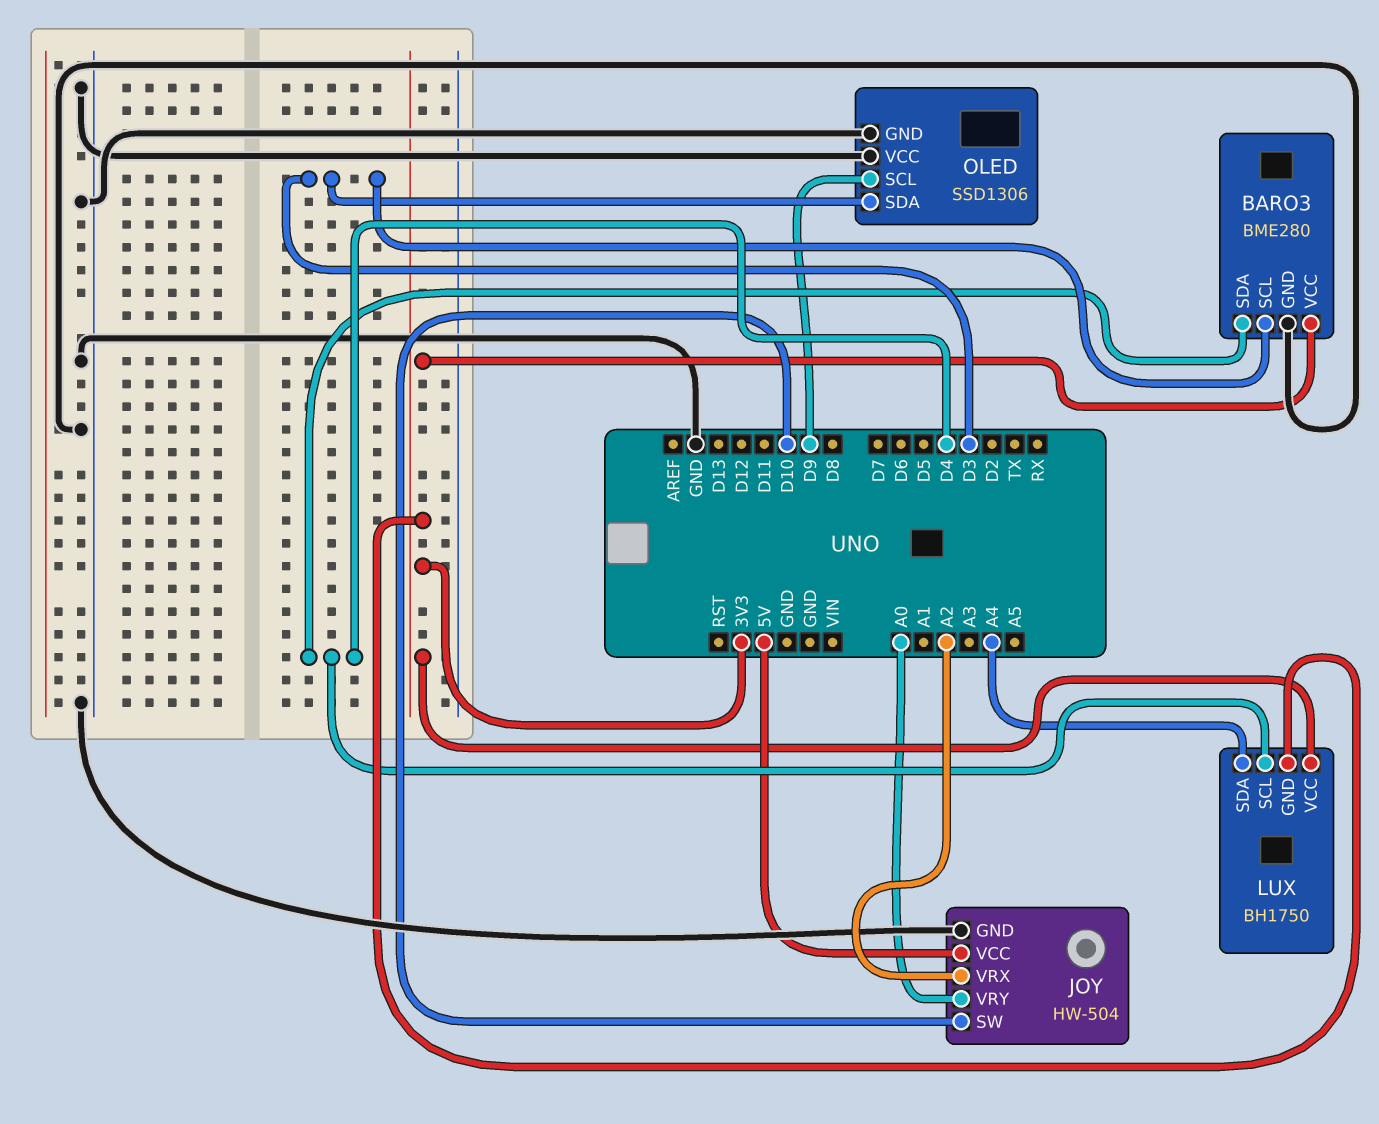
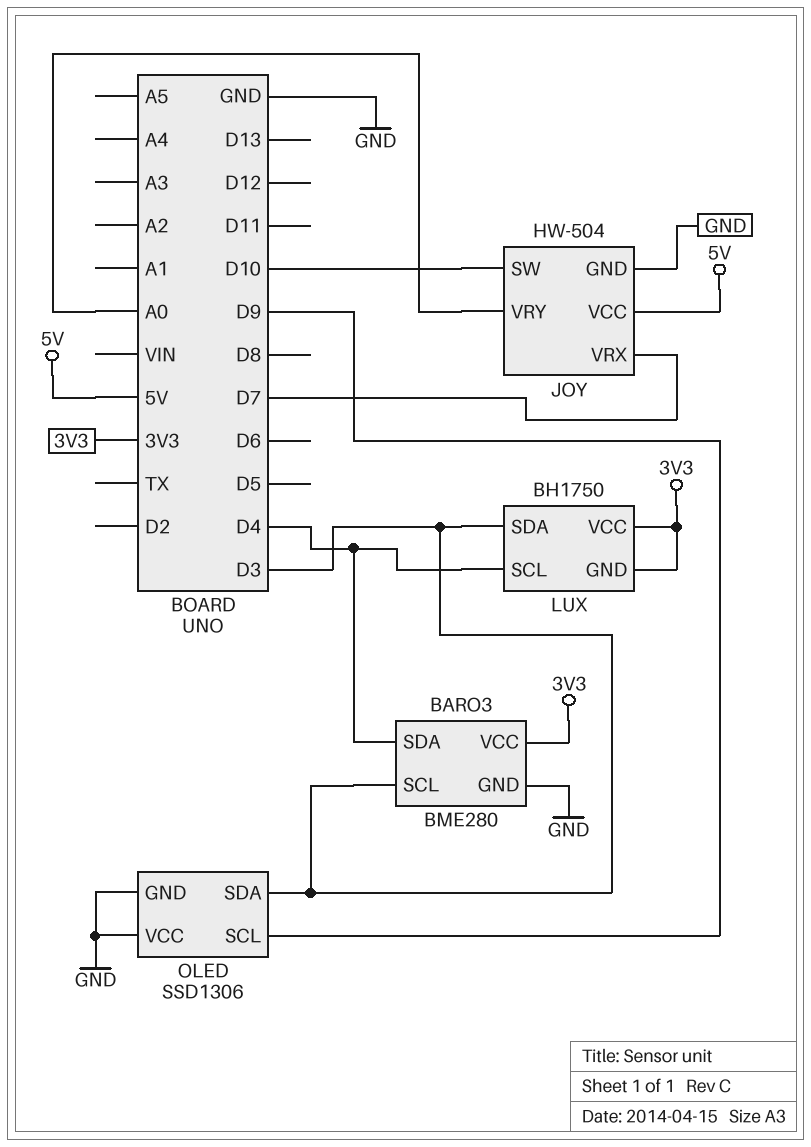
JOY pin VRX: A2 -> D7
LUX pin SDA: A4 -> D3

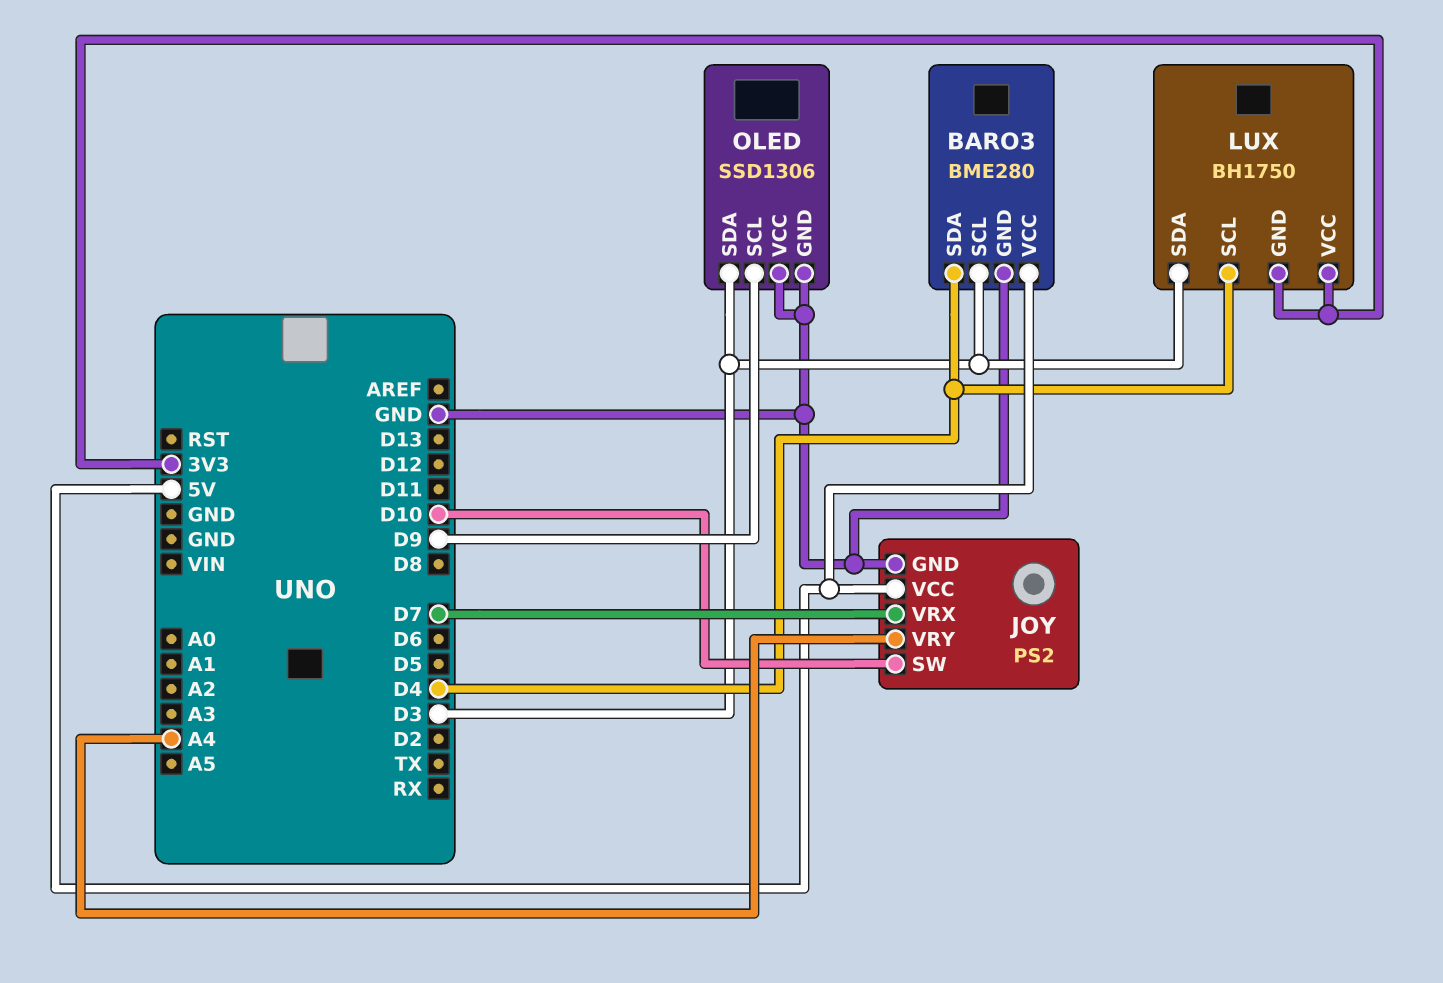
BARO3 pin VCC: 3V3 -> 5V
JOY: HW-504 -> PS2
JOY pin VRY: A0 -> A4

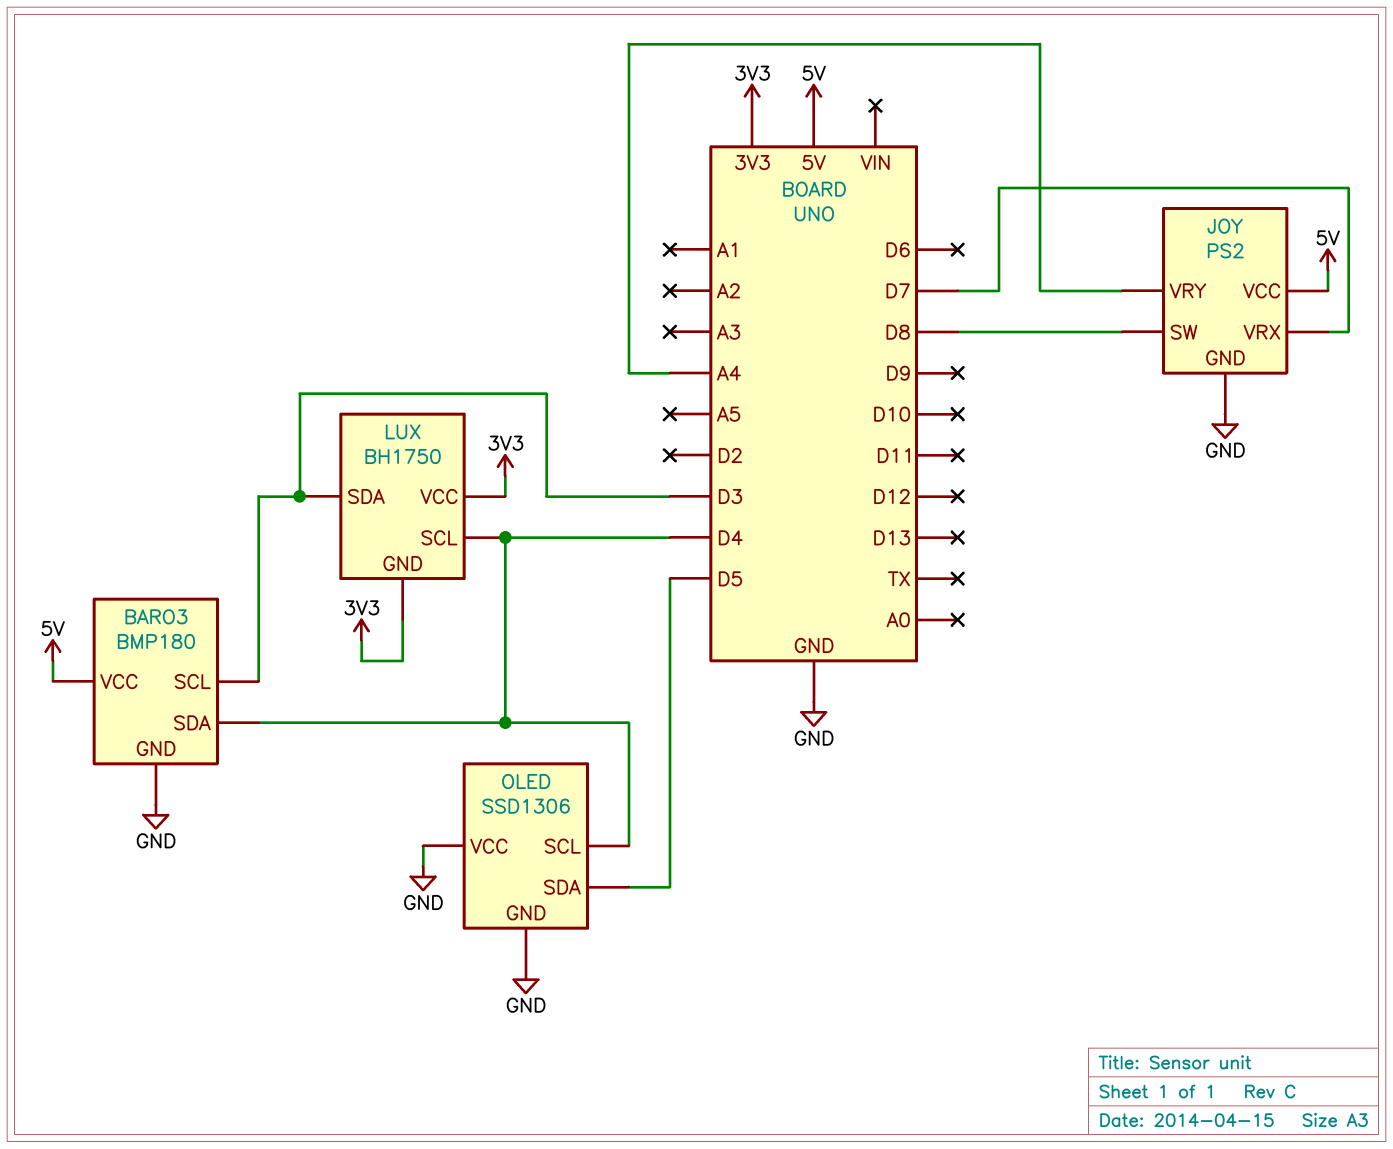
BARO3: BME280 -> BMP180
JOY pin SW: D10 -> D8
OLED pin SCL: D9 -> D4
OLED pin SDA: D3 -> D5

